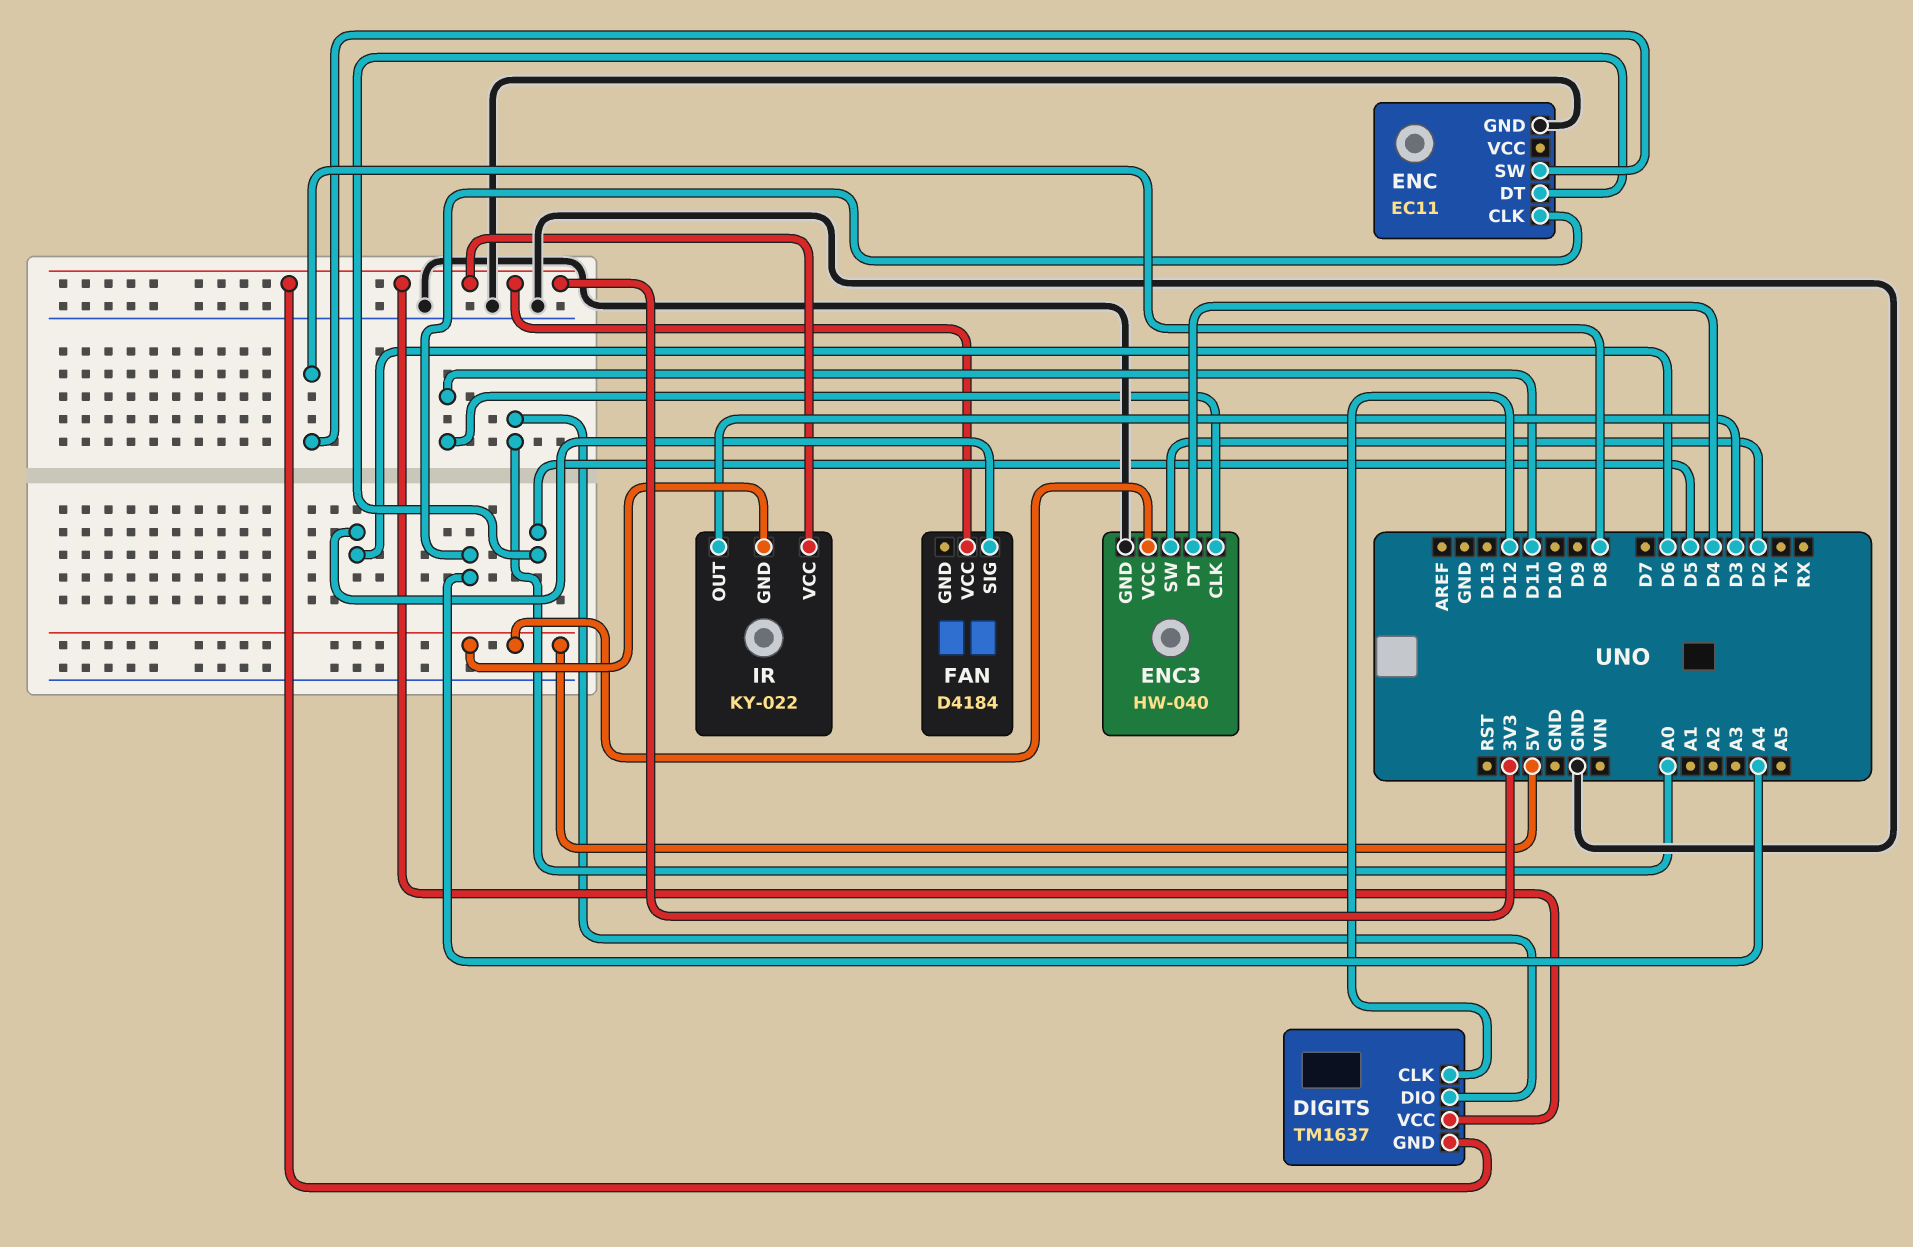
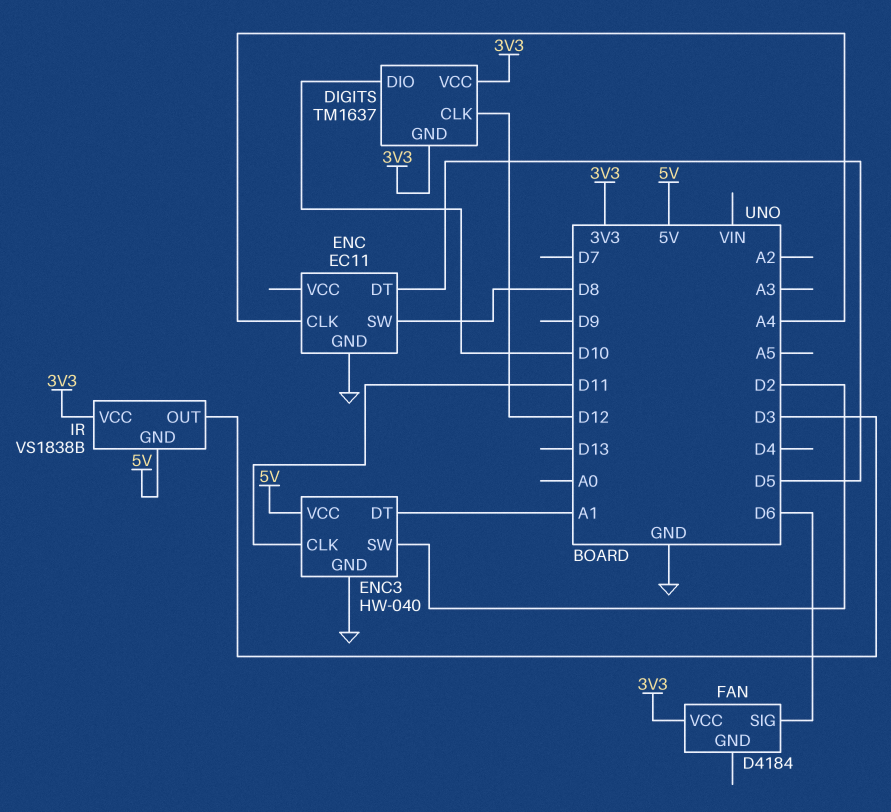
DIGITS pin DIO: A0 -> D10
ENC3 pin DT: D4 -> A1
IR: KY-022 -> VS1838B

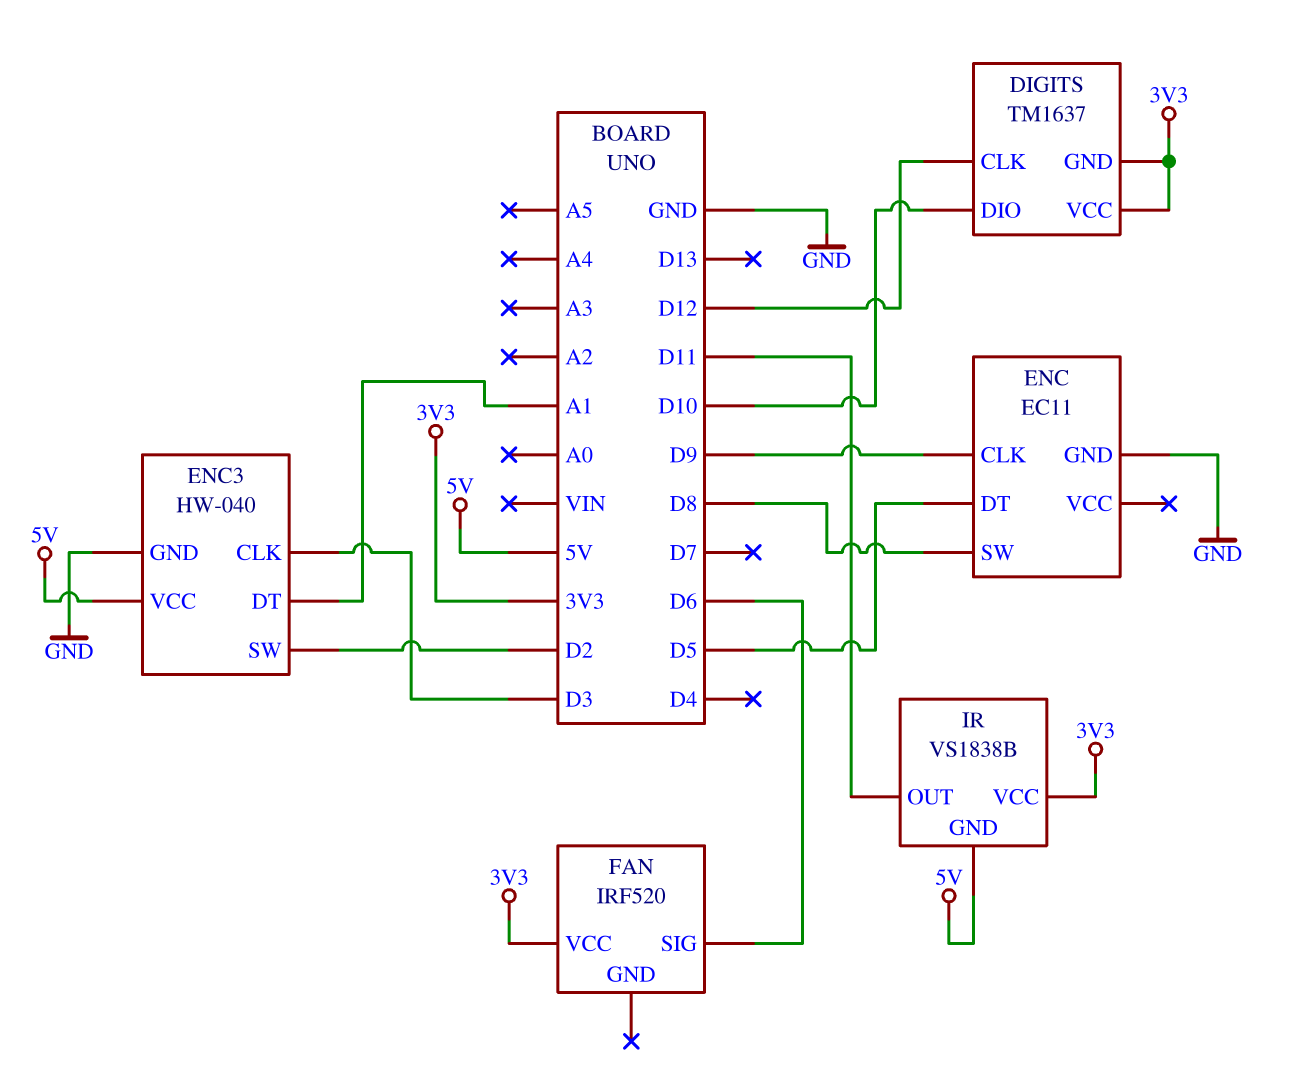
ENC pin CLK: A4 -> D9
ENC3 pin CLK: D11 -> D3
FAN: D4184 -> IRF520
IR pin OUT: D3 -> D11

